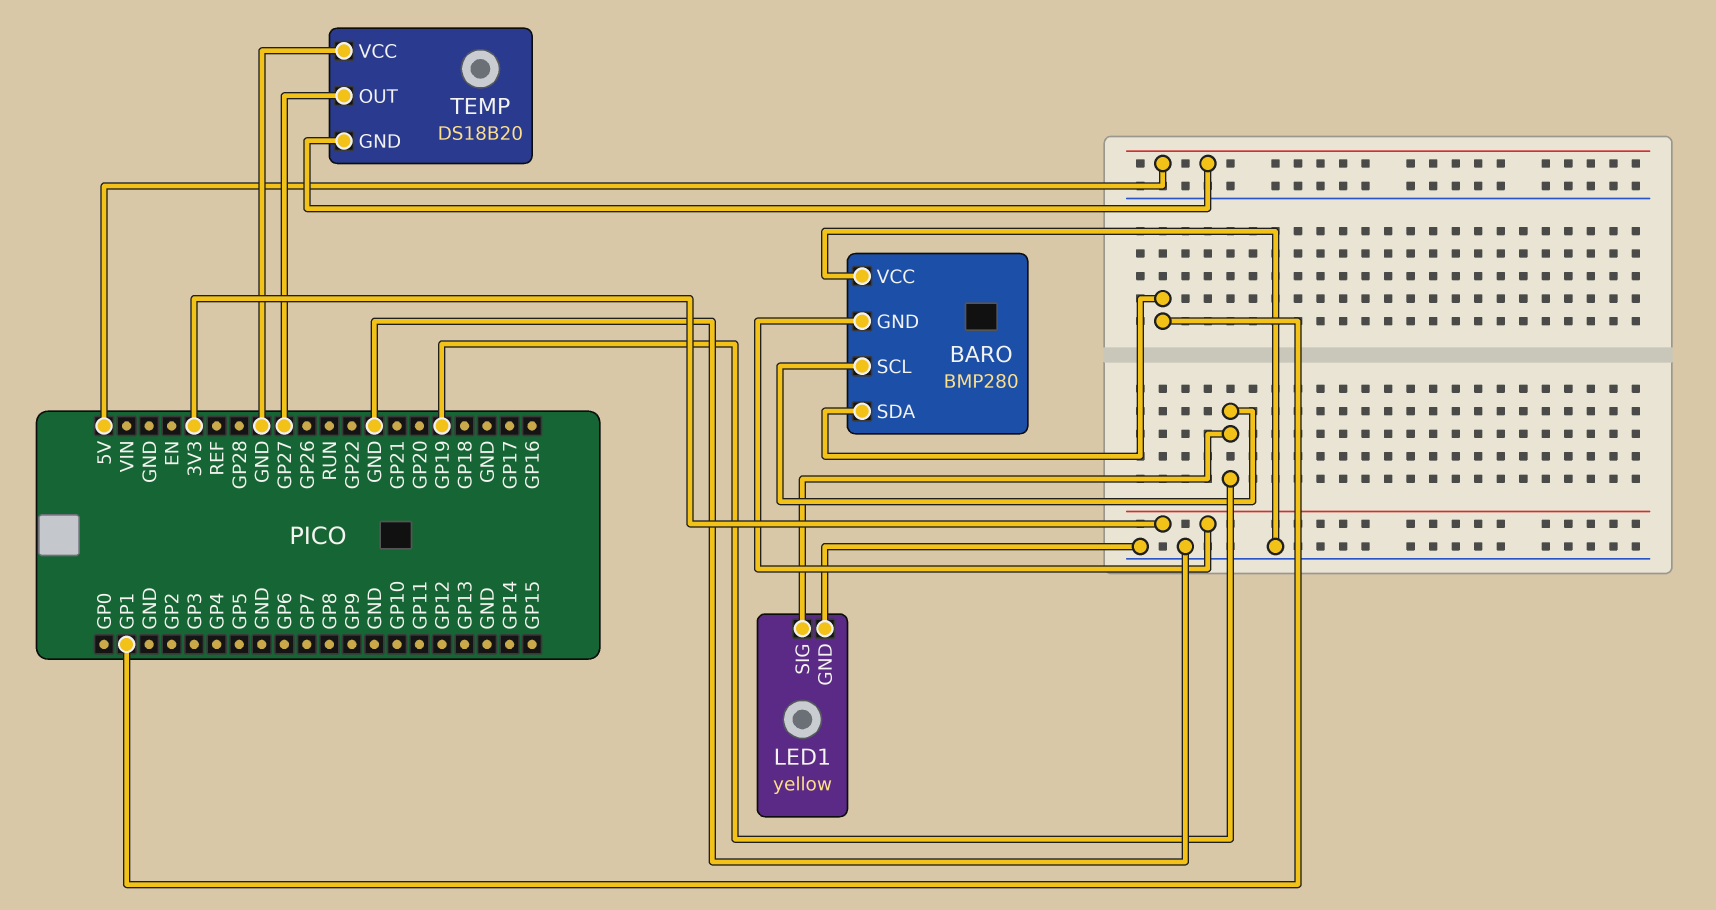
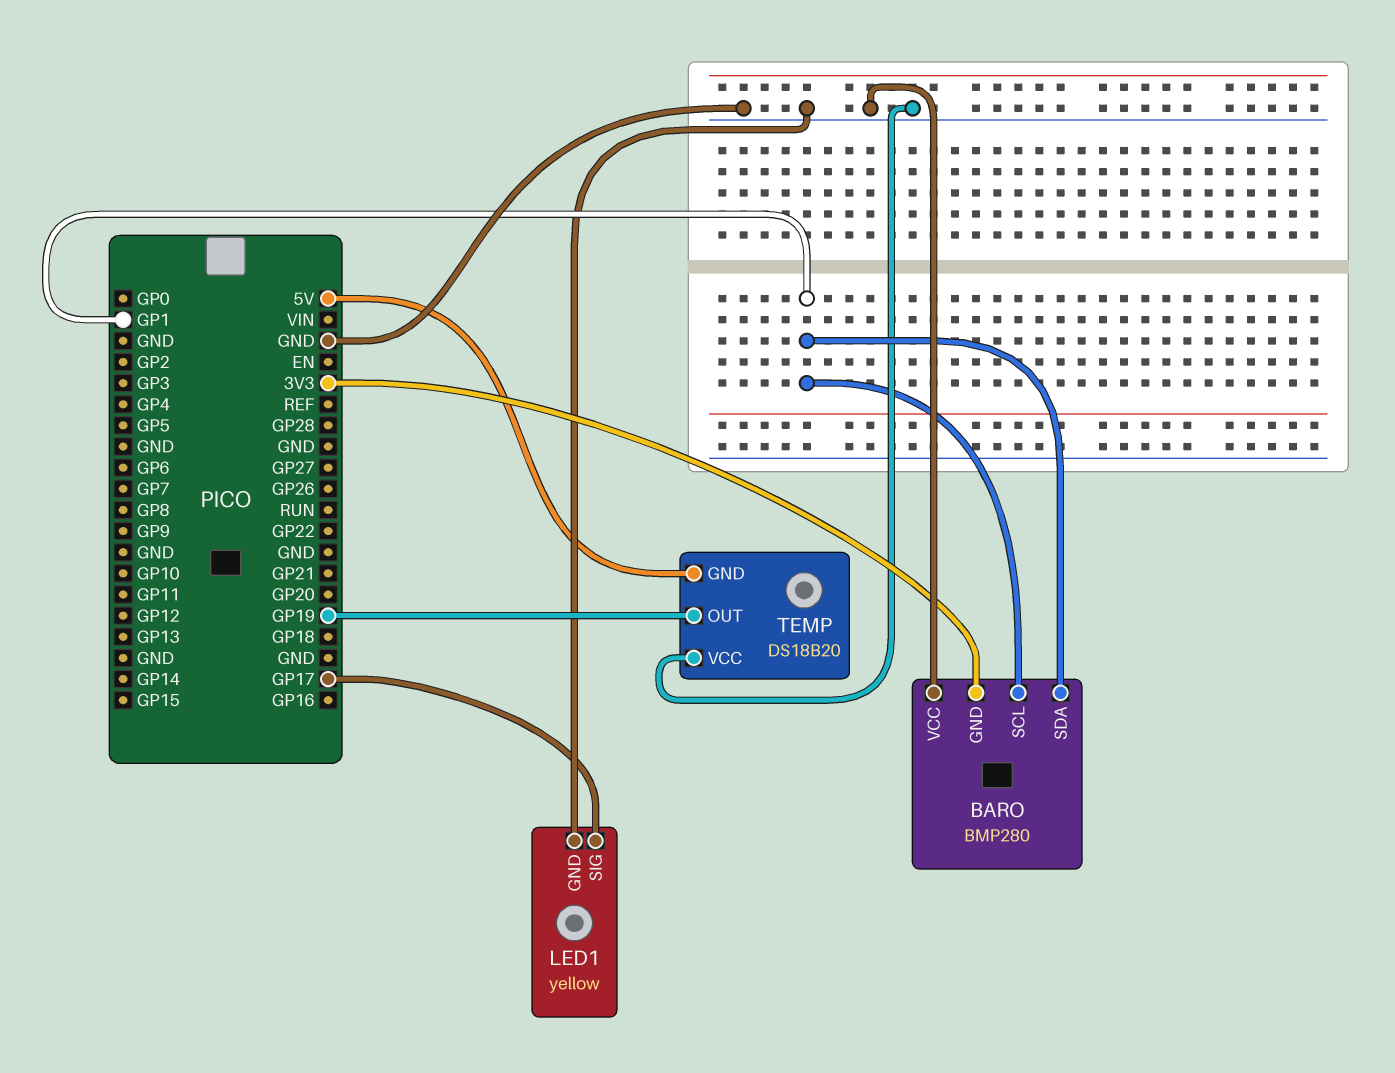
BARO pin SCL: GP19 -> GP1
LED1 pin SIG: GP19 -> GP17
TEMP pin OUT: GP27 -> GP19

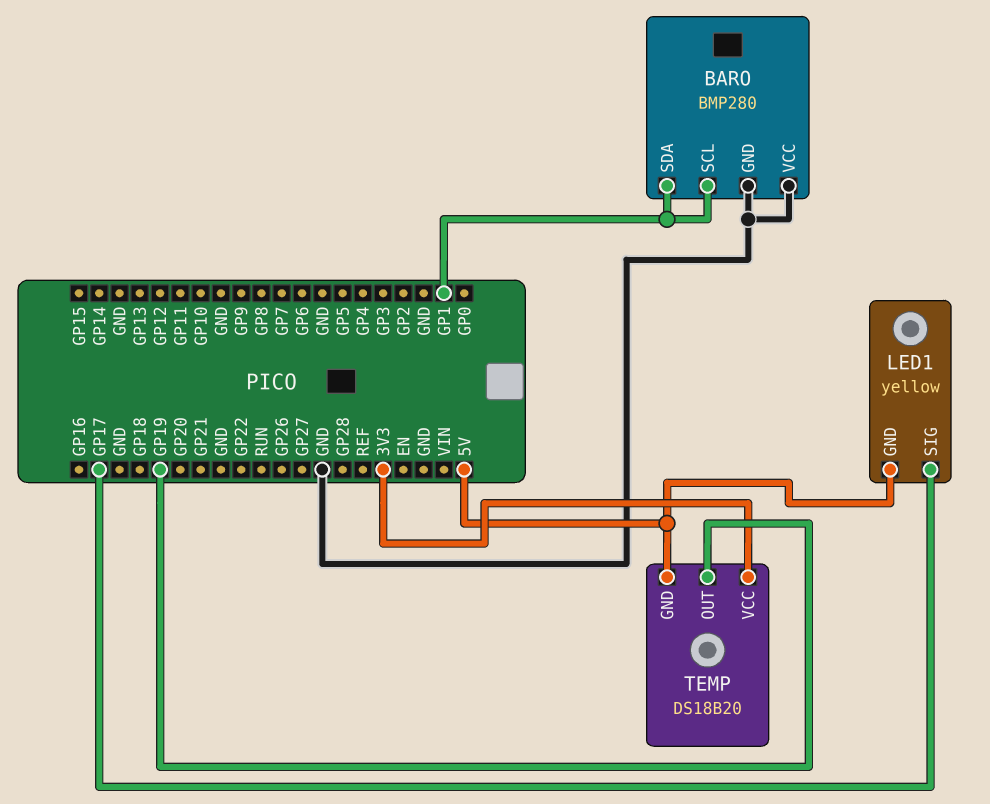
BARO pin GND: 3V3 -> GND
LED1 pin GND: GND -> 5V
TEMP pin VCC: GND -> 3V3

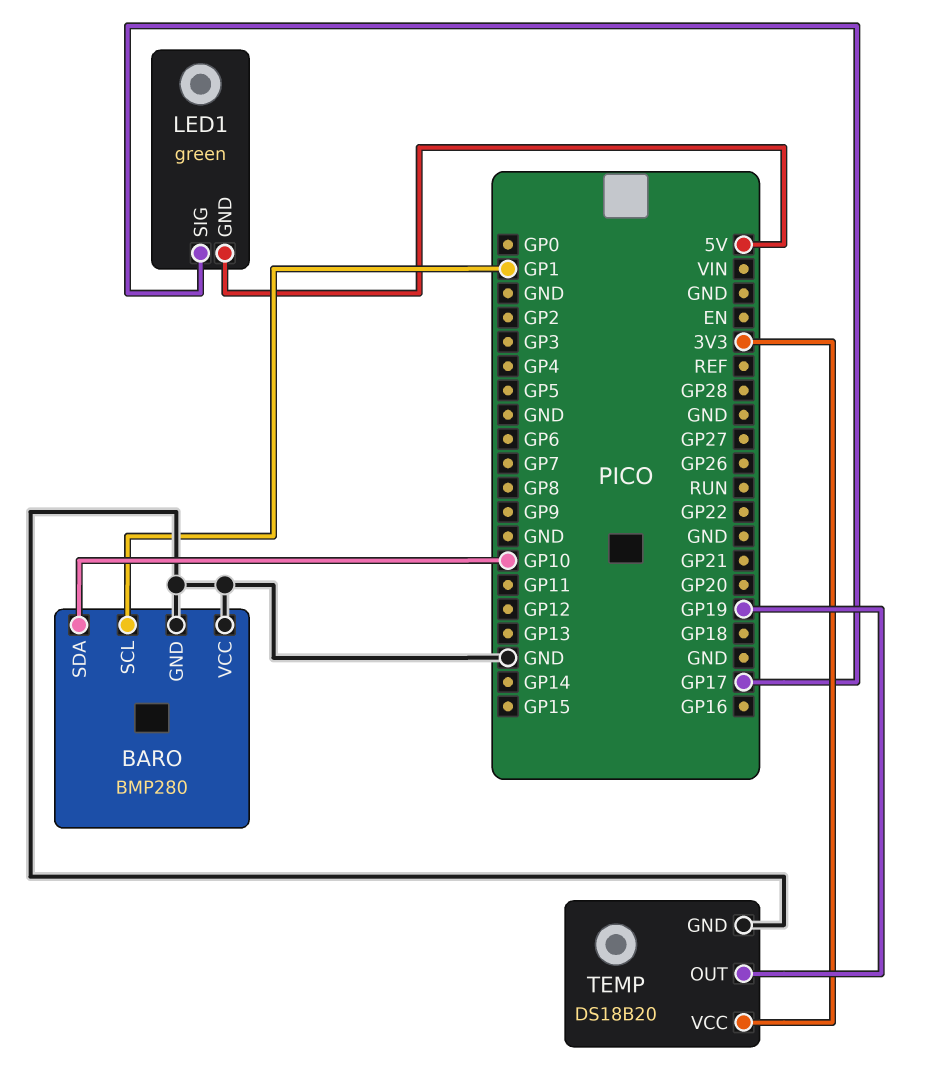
BARO pin SDA: GP1 -> GP10
LED1: yellow -> green
TEMP pin GND: 5V -> GND

